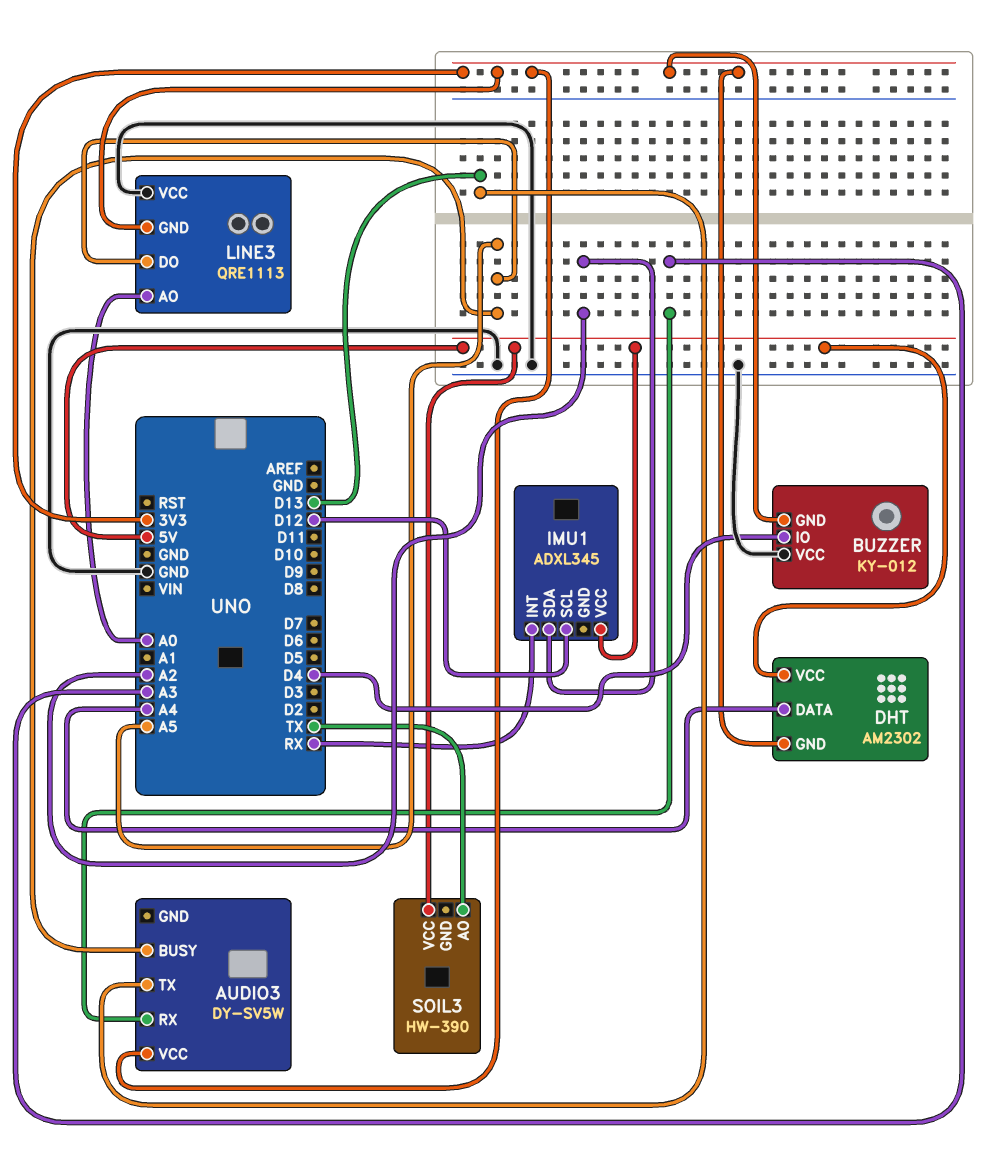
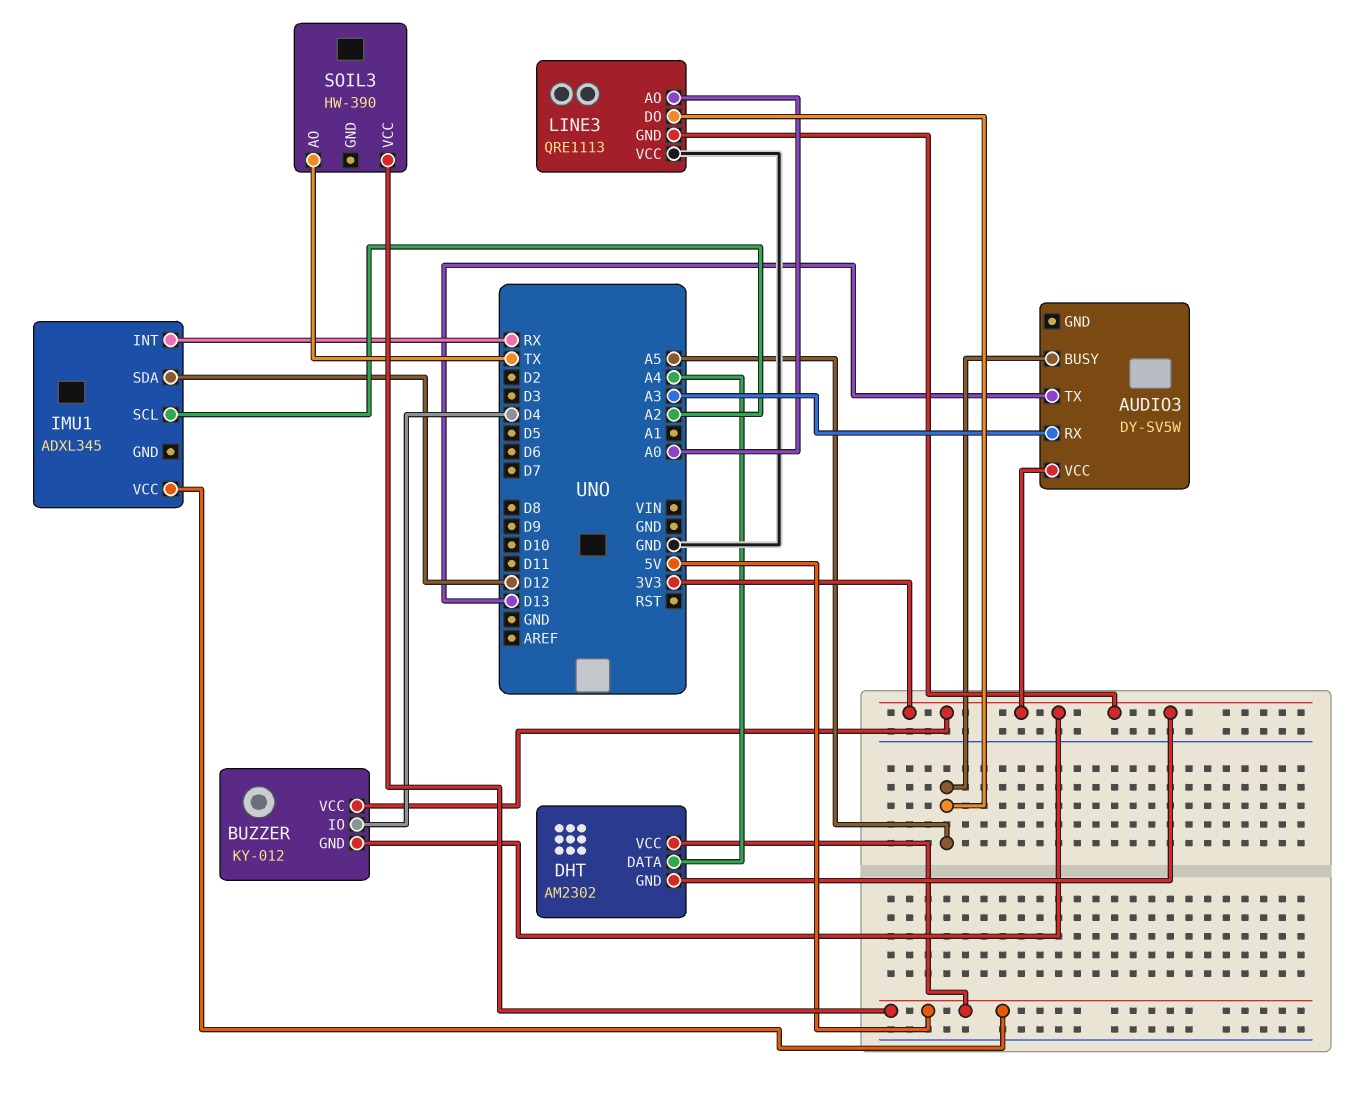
BUZZER pin VCC: GND -> 3V3
IMU1 pin SCL: D12 -> A2
IMU1 pin SDA: A2 -> D12

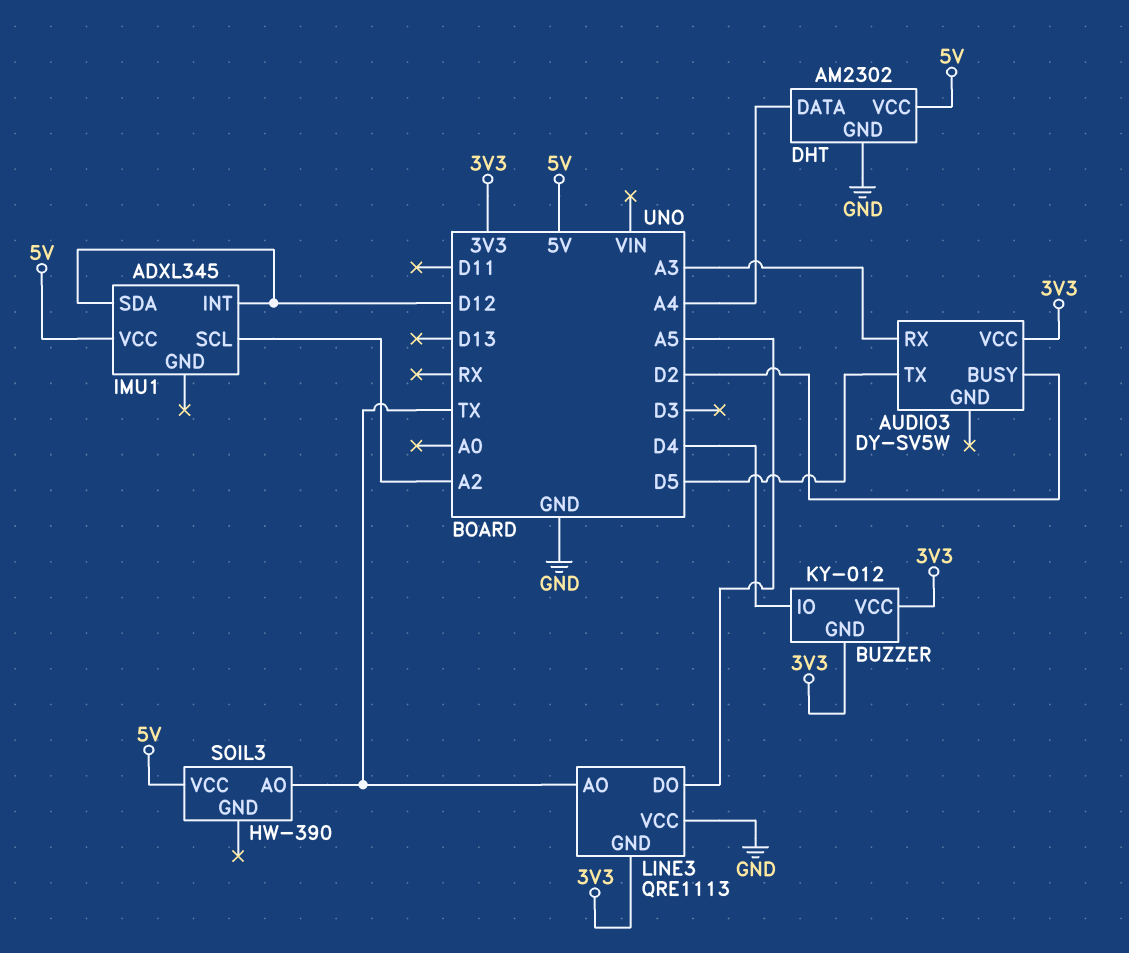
AUDIO3 pin BUSY: A5 -> D2
AUDIO3 pin TX: D13 -> D5
DHT pin GND: 3V3 -> GND
IMU1 pin INT: RX -> D12
LINE3 pin AO: A0 -> TX

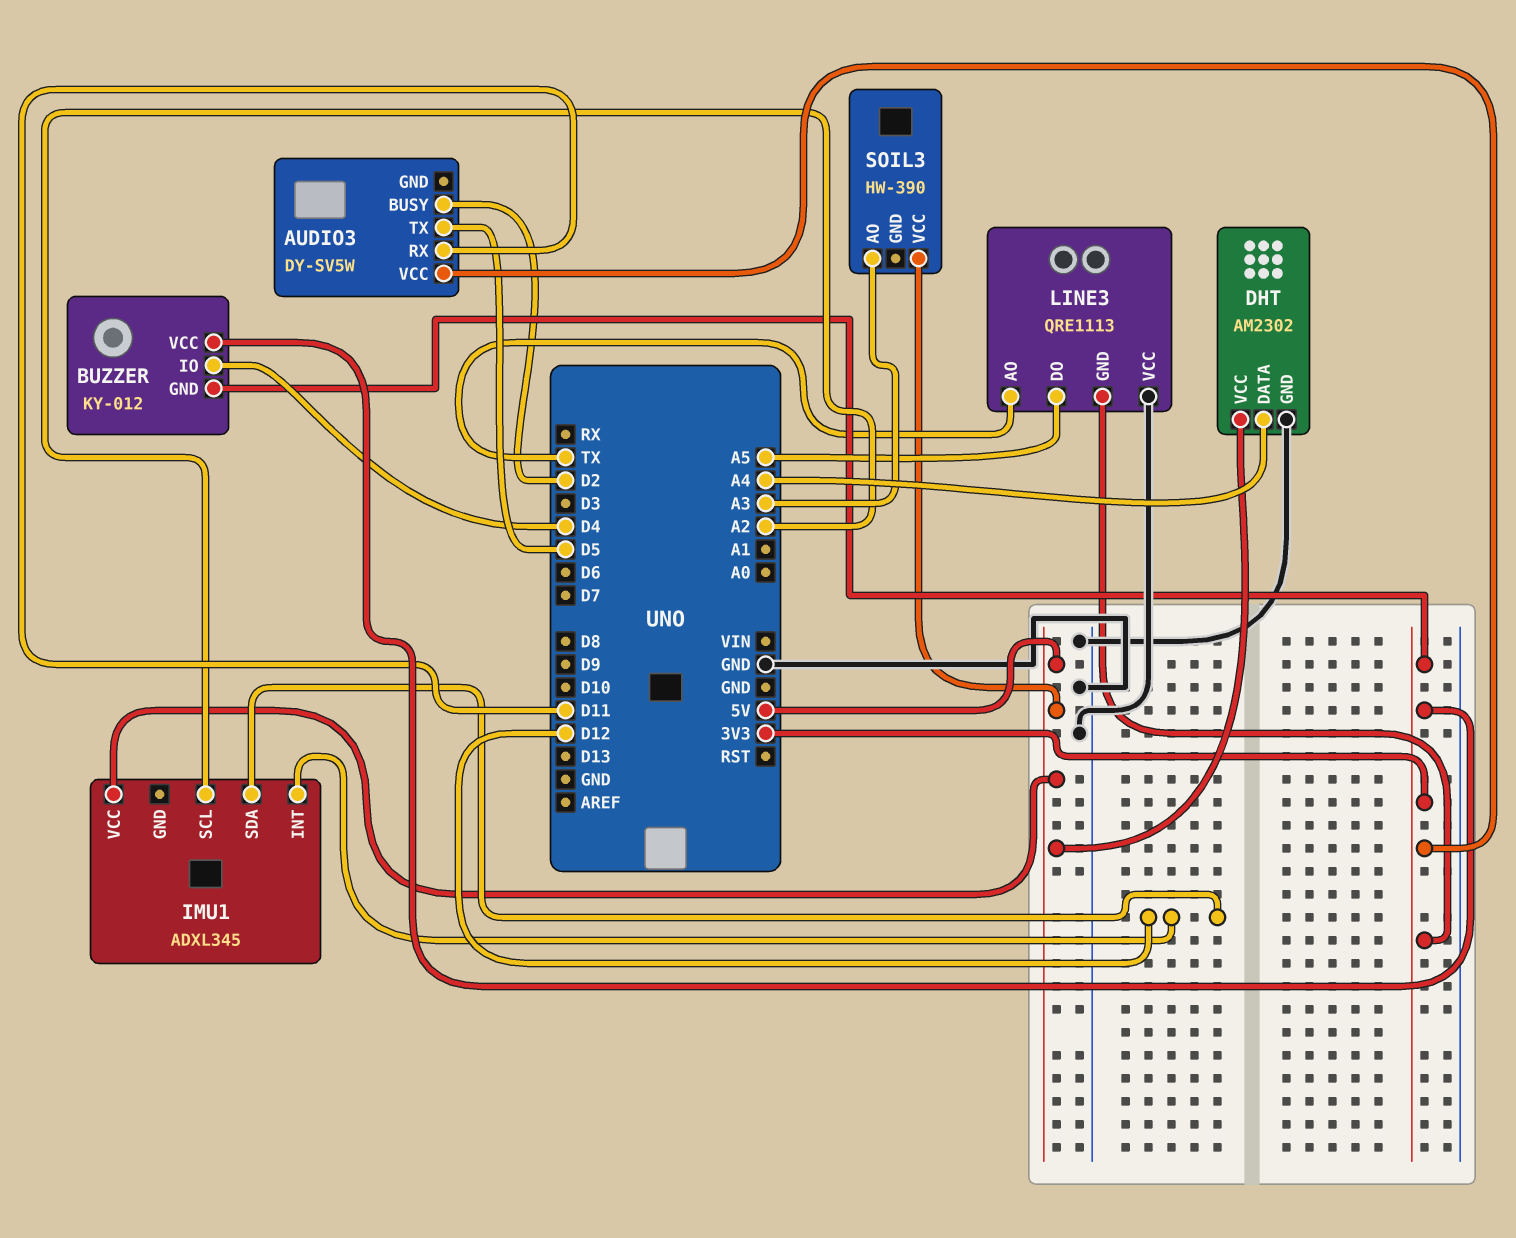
AUDIO3 pin RX: A3 -> D11
SOIL3 pin AO: TX -> A3

